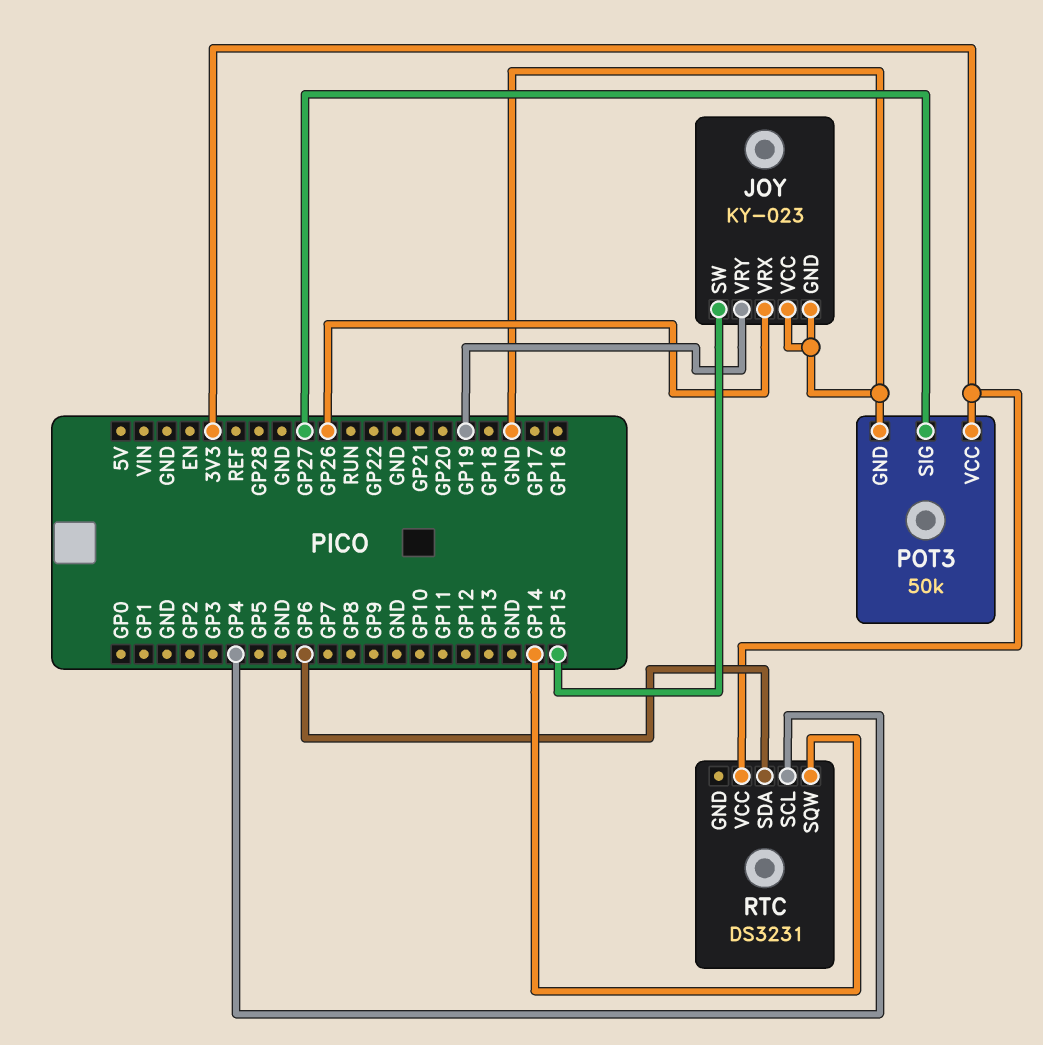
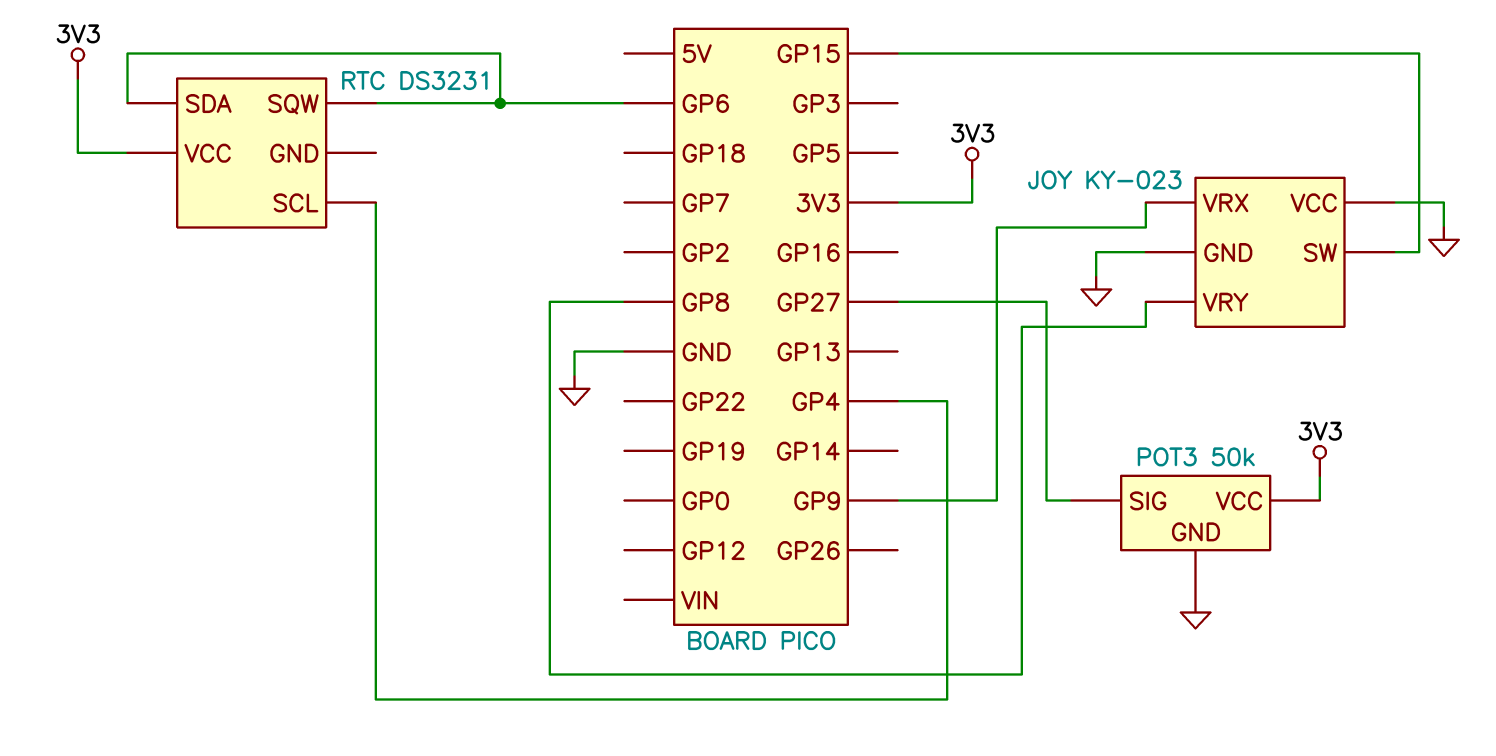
JOY pin VRX: GP26 -> GP9
JOY pin VRY: GP19 -> GP8
RTC pin SQW: GP14 -> GP6

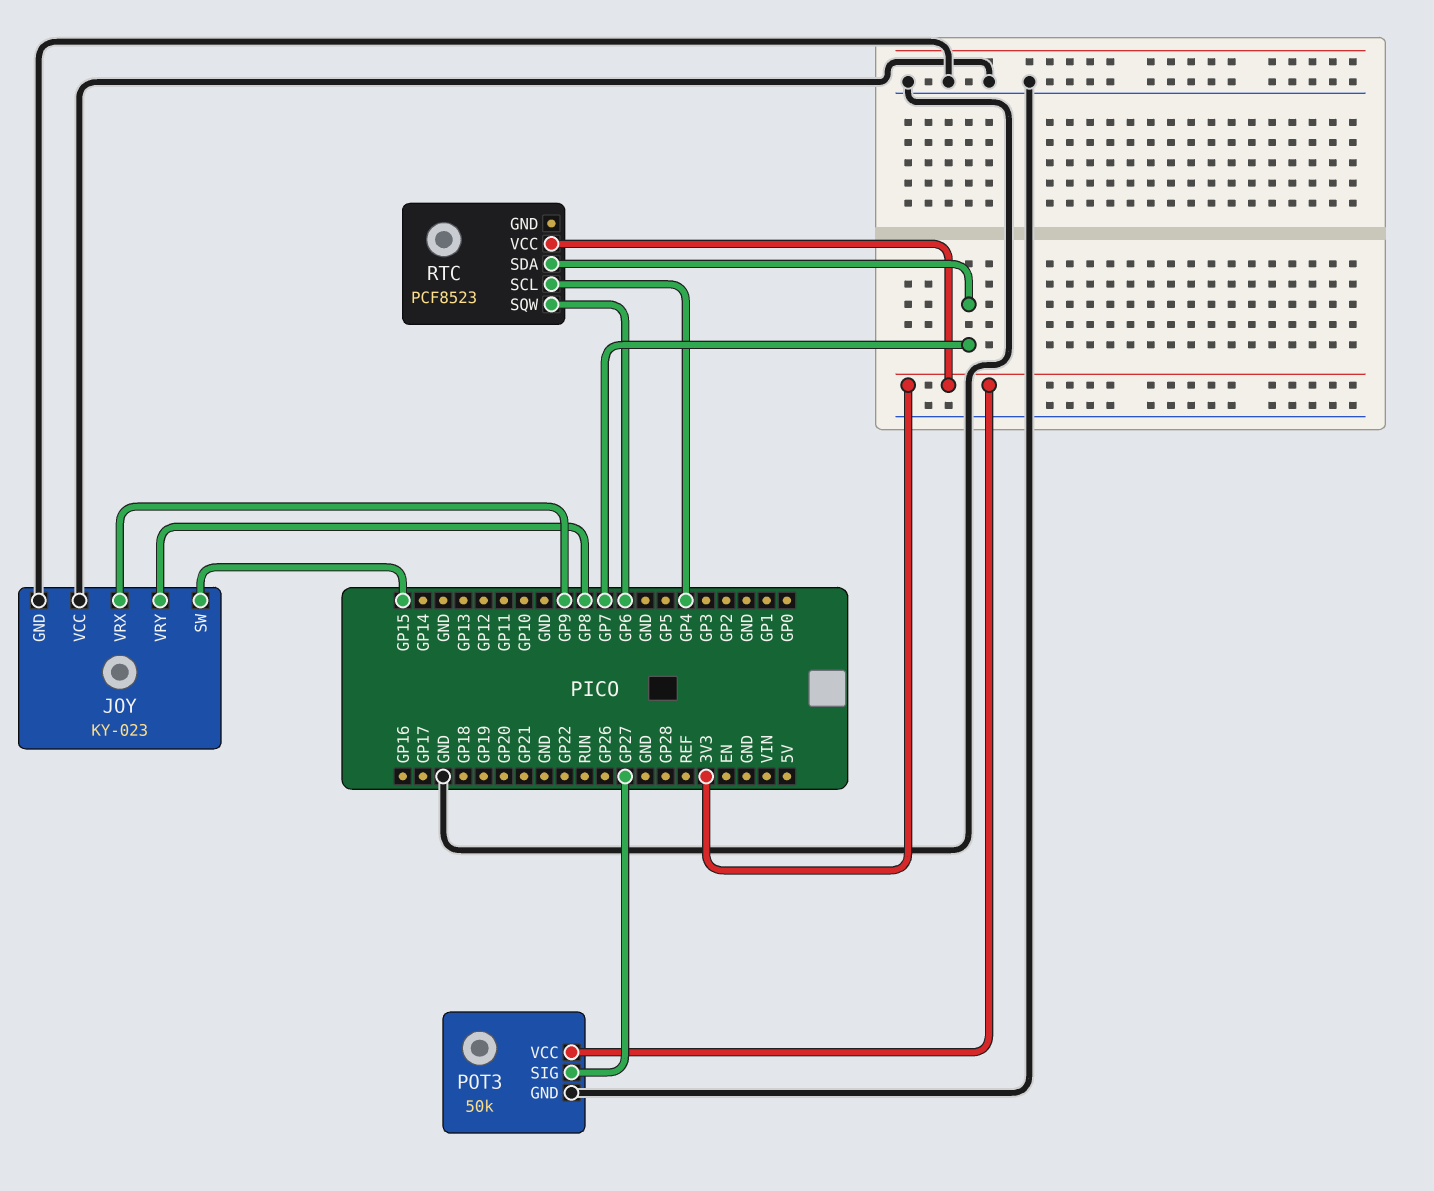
RTC: DS3231 -> PCF8523
RTC pin SDA: GP6 -> GP7

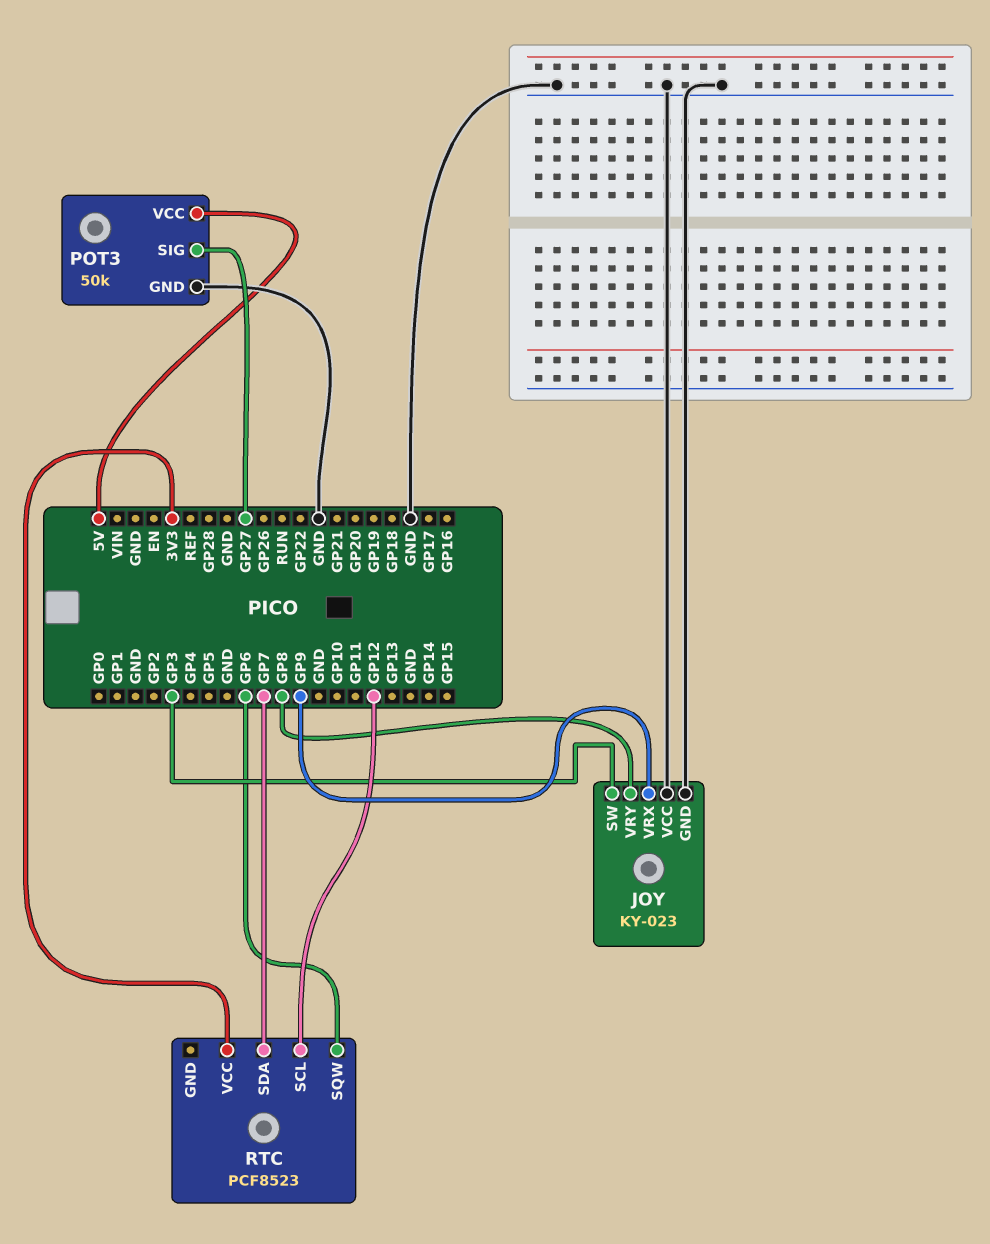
JOY pin SW: GP15 -> GP3
POT3 pin VCC: 3V3 -> 5V
RTC pin SCL: GP4 -> GP12

